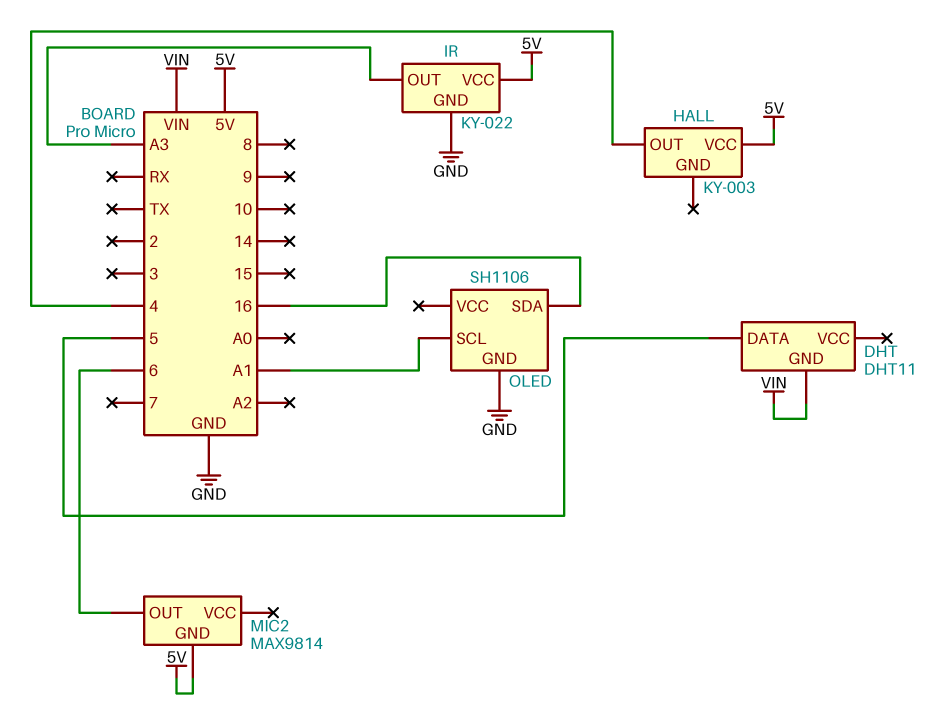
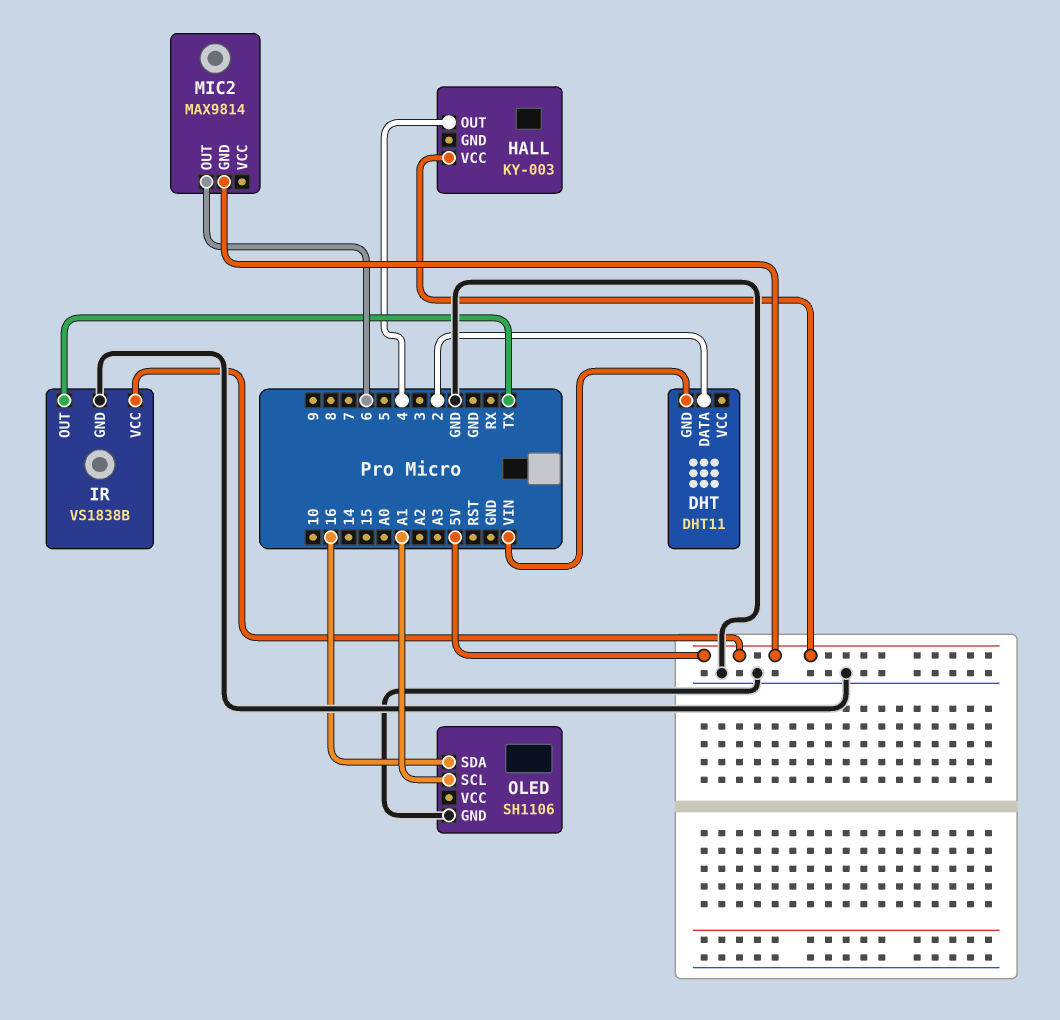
DHT pin DATA: 5 -> 2
IR: KY-022 -> VS1838B
IR pin OUT: A3 -> TX

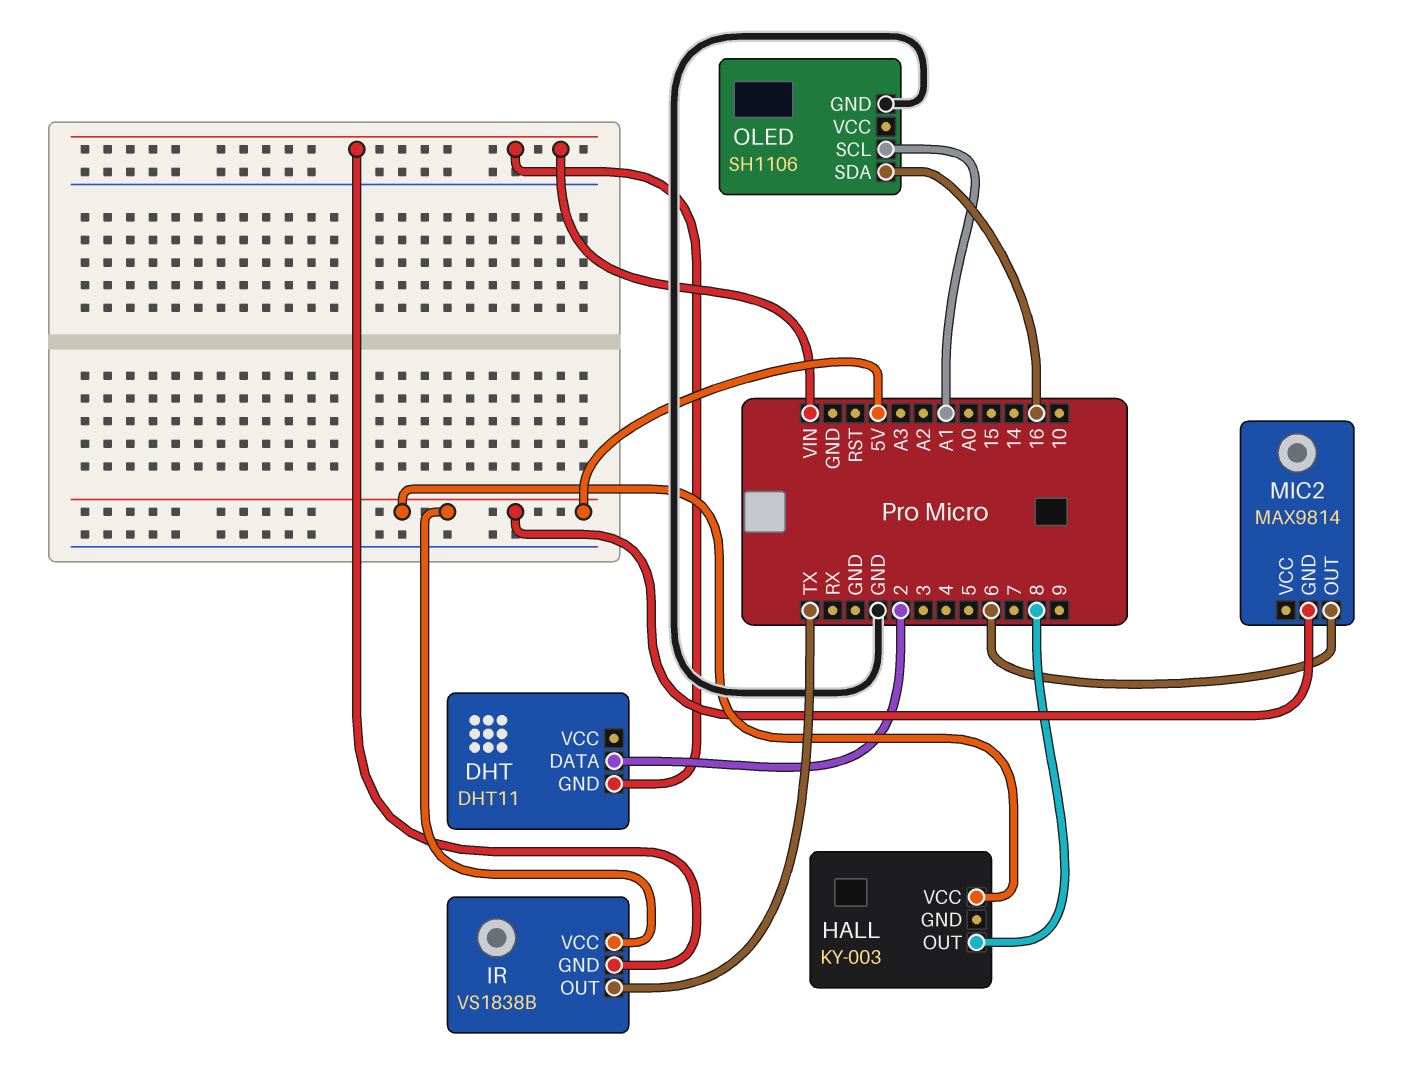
HALL pin OUT: 4 -> 8
IR pin GND: GND -> VIN

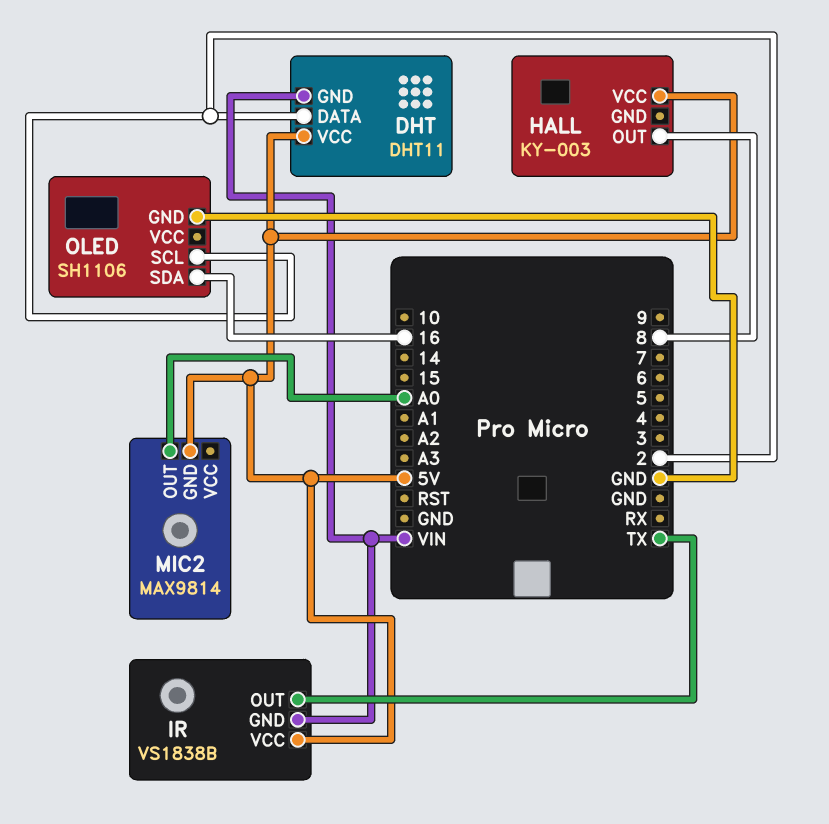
DHT pin VCC: none -> 5V
MIC2 pin OUT: 6 -> A0
OLED pin SCL: A1 -> 2

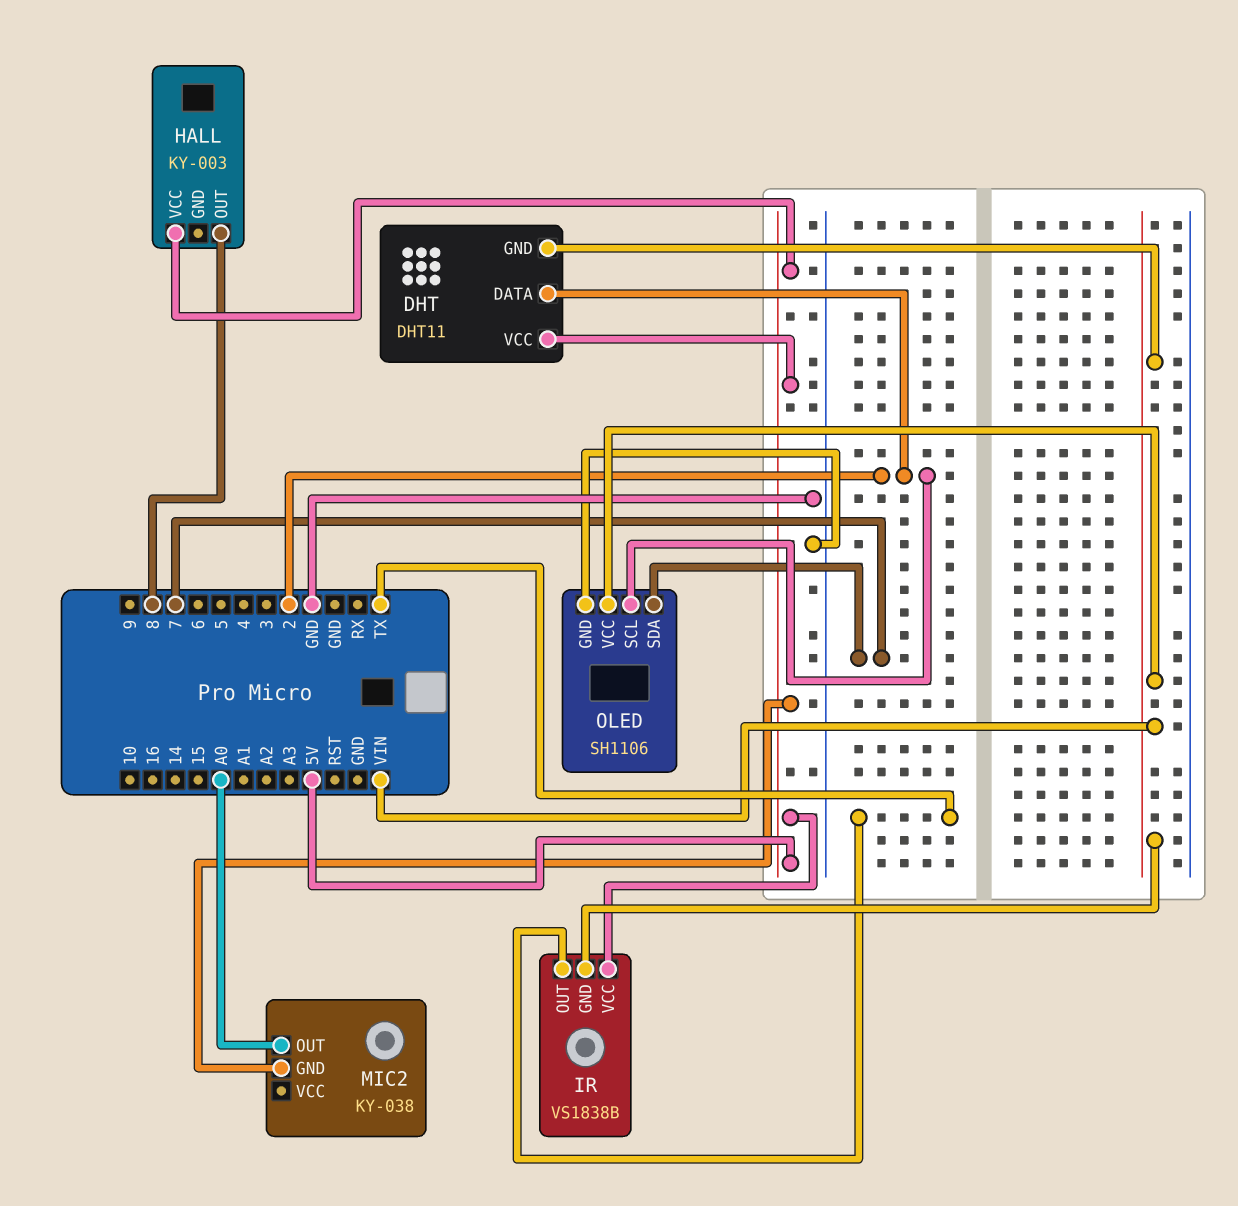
MIC2: MAX9814 -> KY-038
OLED pin SDA: 16 -> 7
OLED pin VCC: none -> VIN

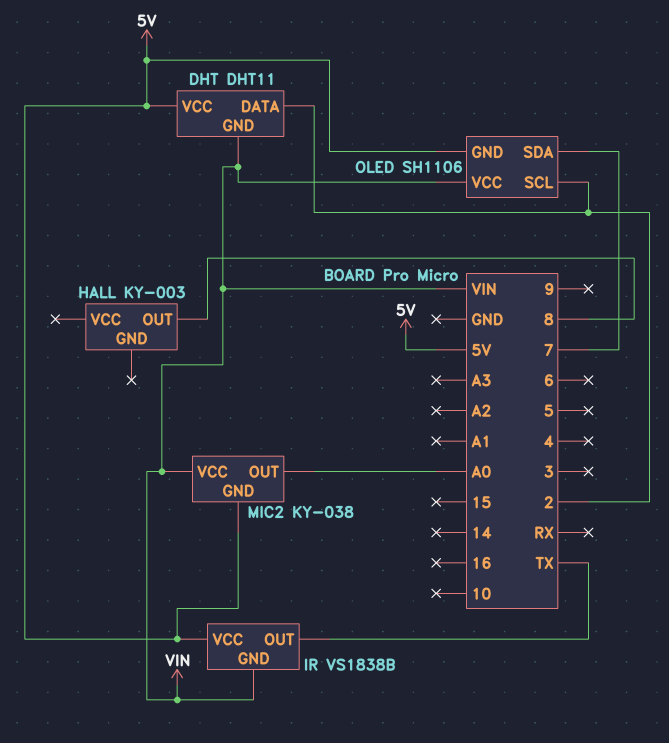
HALL pin VCC: 5V -> none
MIC2 pin VCC: none -> VIN
OLED pin GND: GND -> 5V

